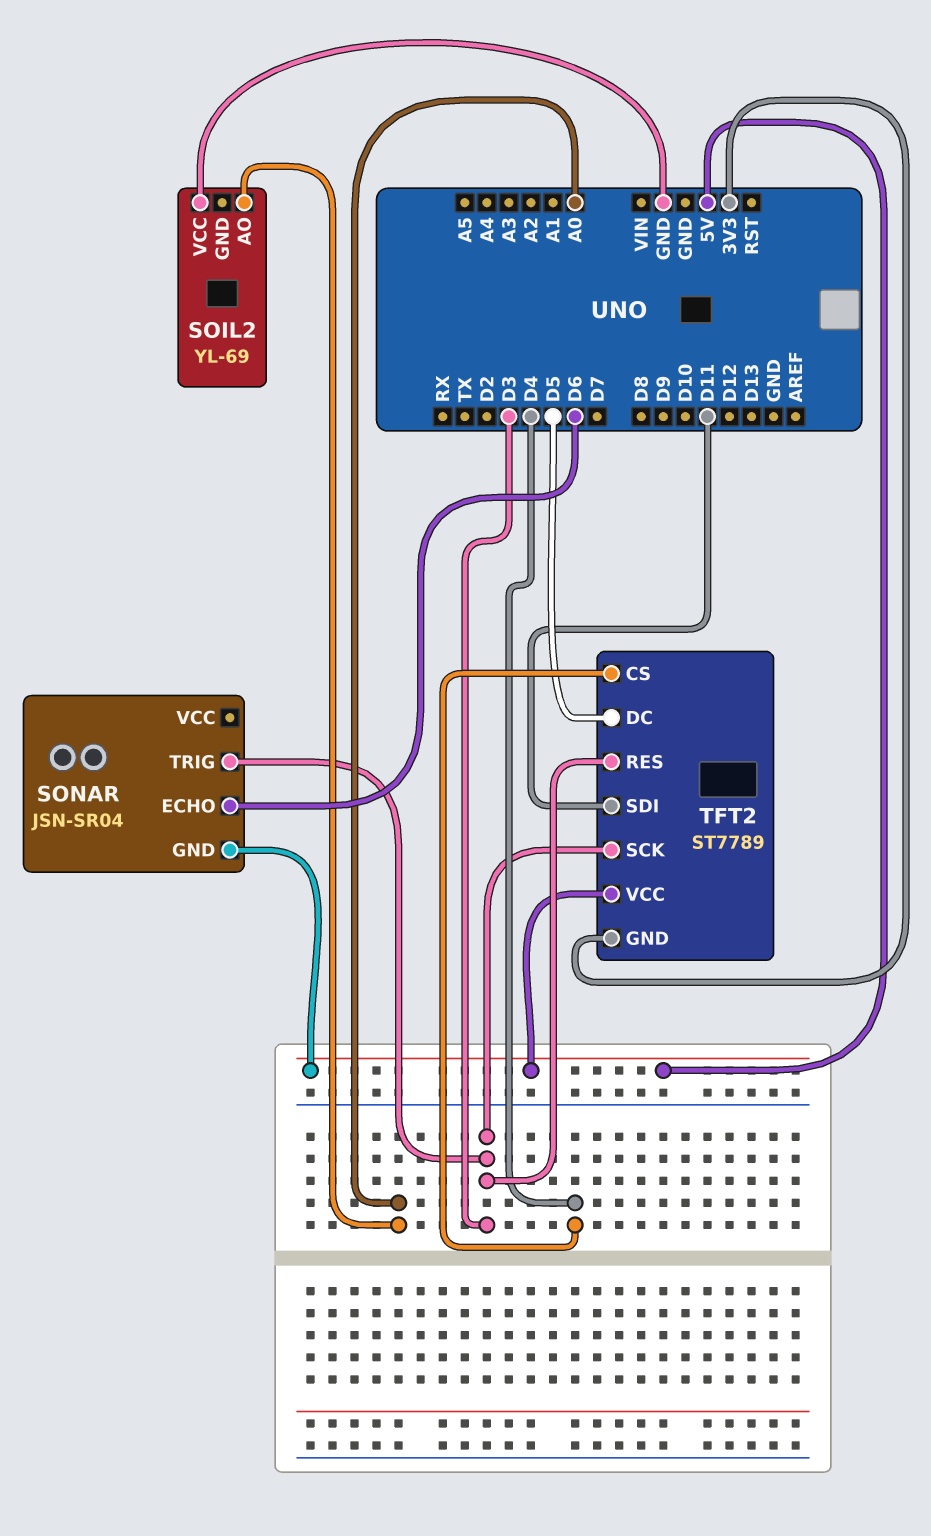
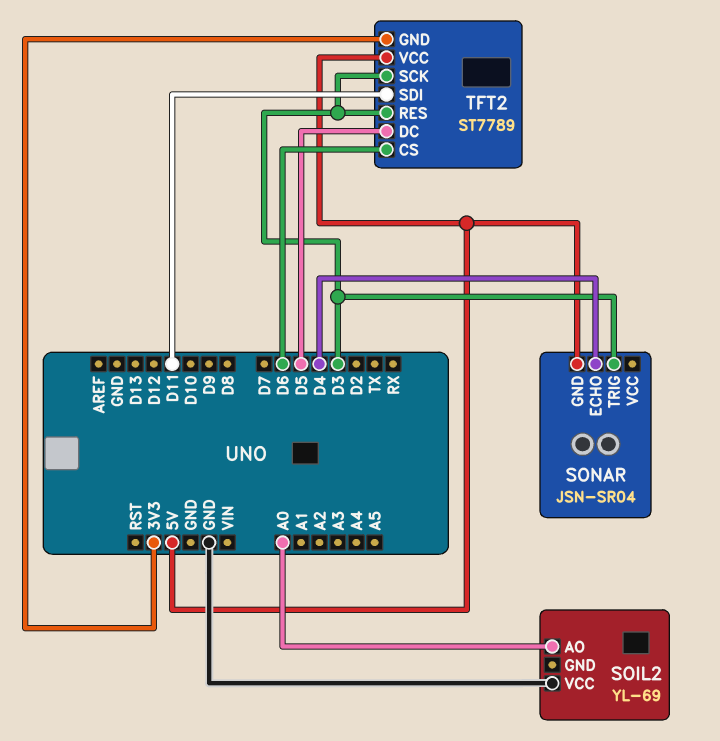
SONAR pin ECHO: D6 -> D4
TFT2 pin CS: D4 -> D6

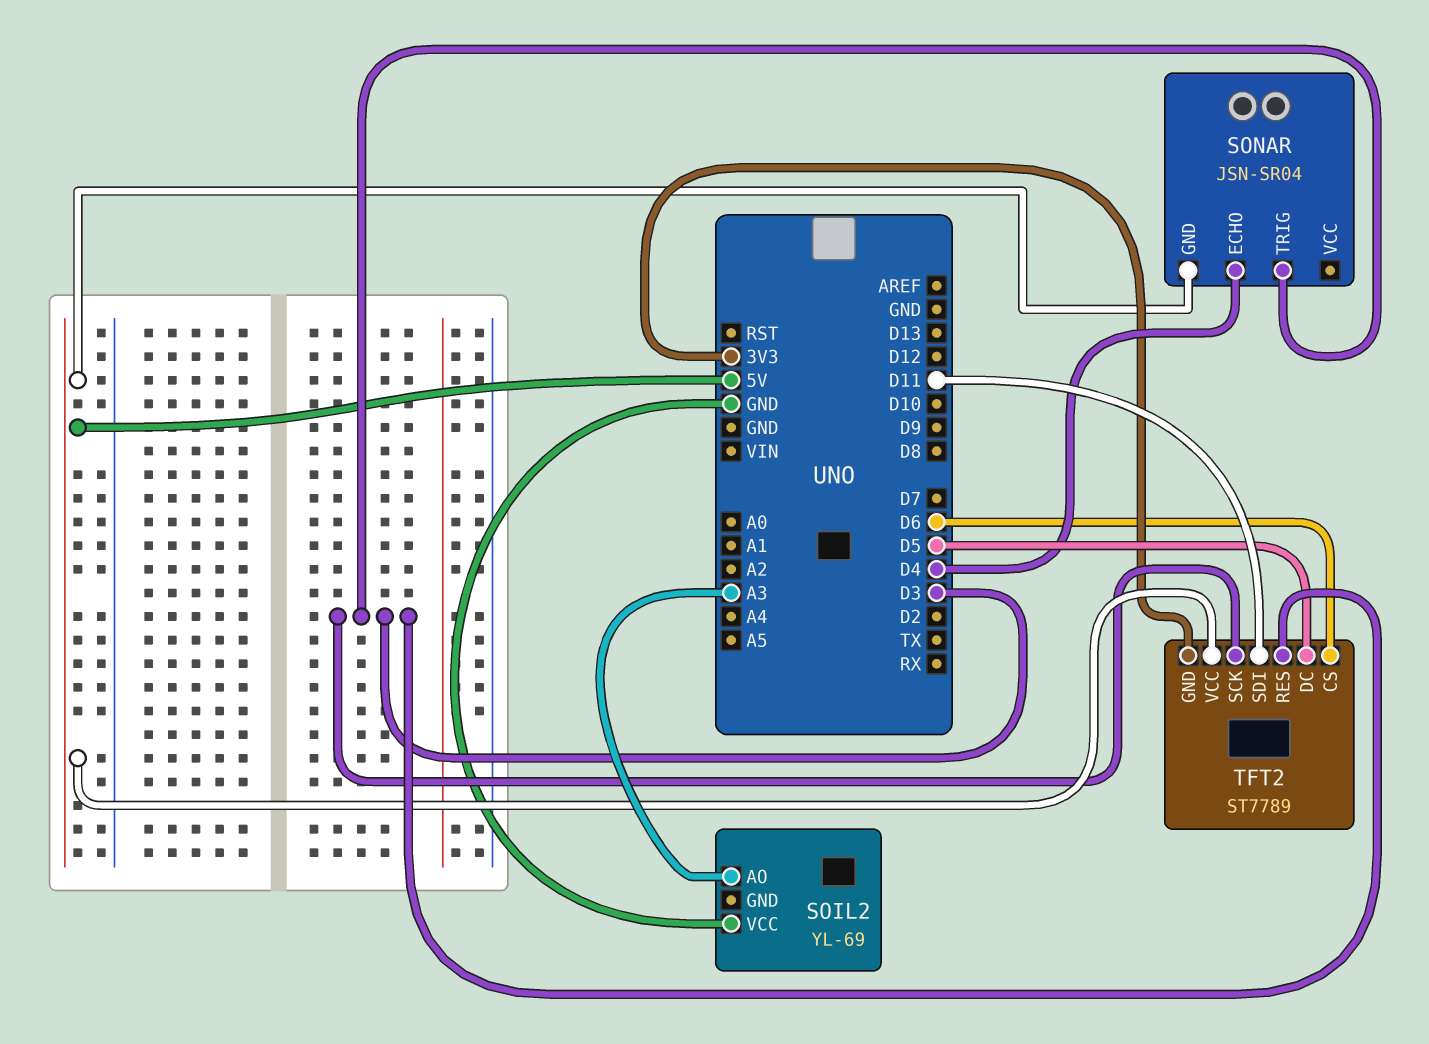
SOIL2 pin AO: A0 -> A3

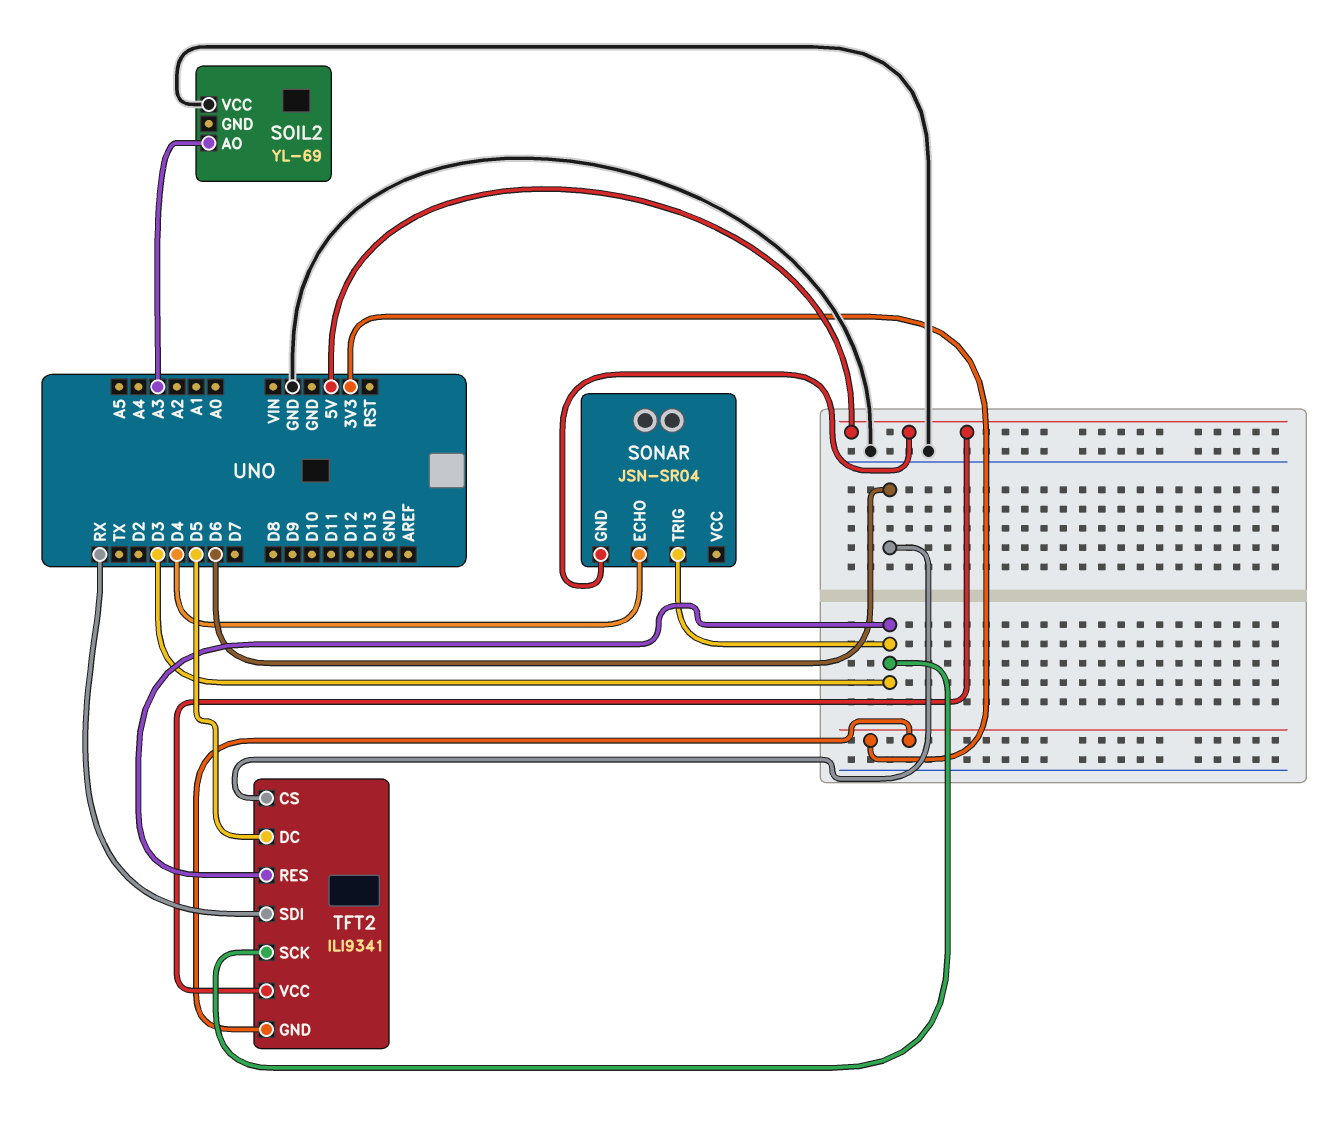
TFT2: ST7789 -> ILI9341
TFT2 pin SDI: D11 -> RX

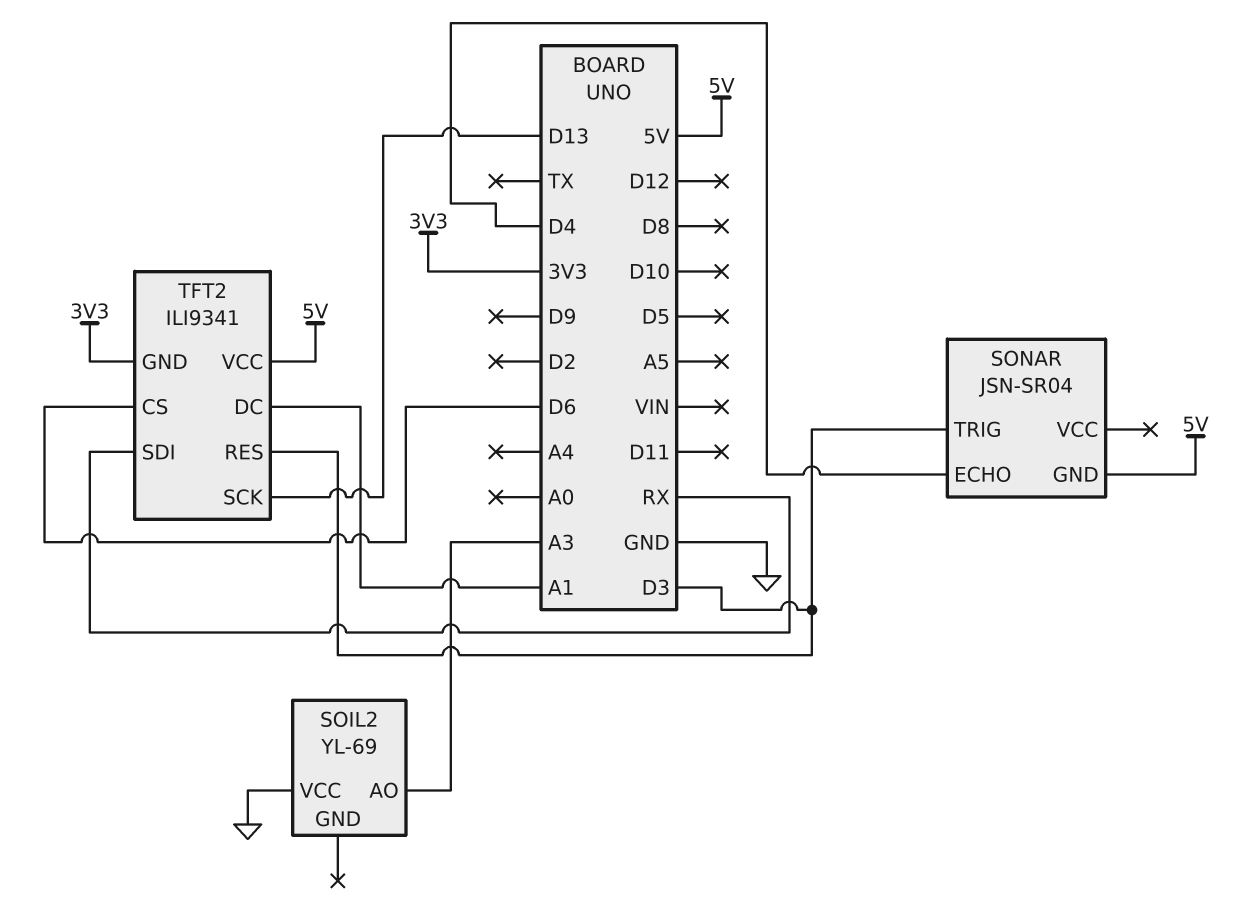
TFT2 pin DC: D5 -> A1
TFT2 pin SCK: D3 -> D13

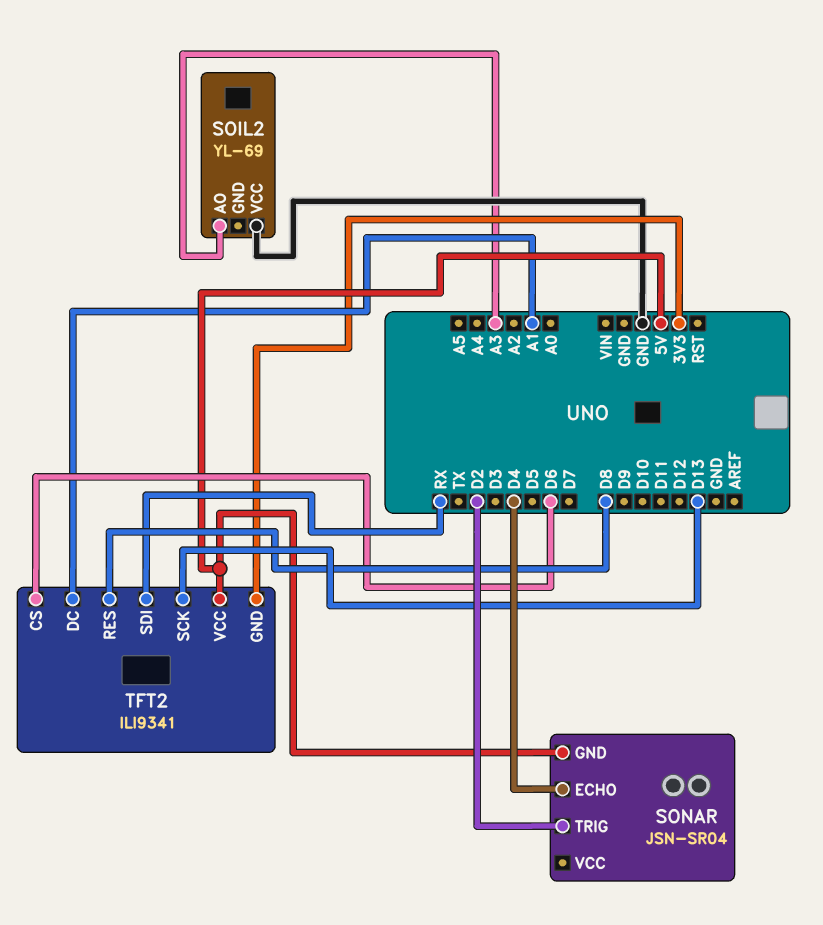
SONAR pin TRIG: D3 -> D2
TFT2 pin RES: D3 -> D8

